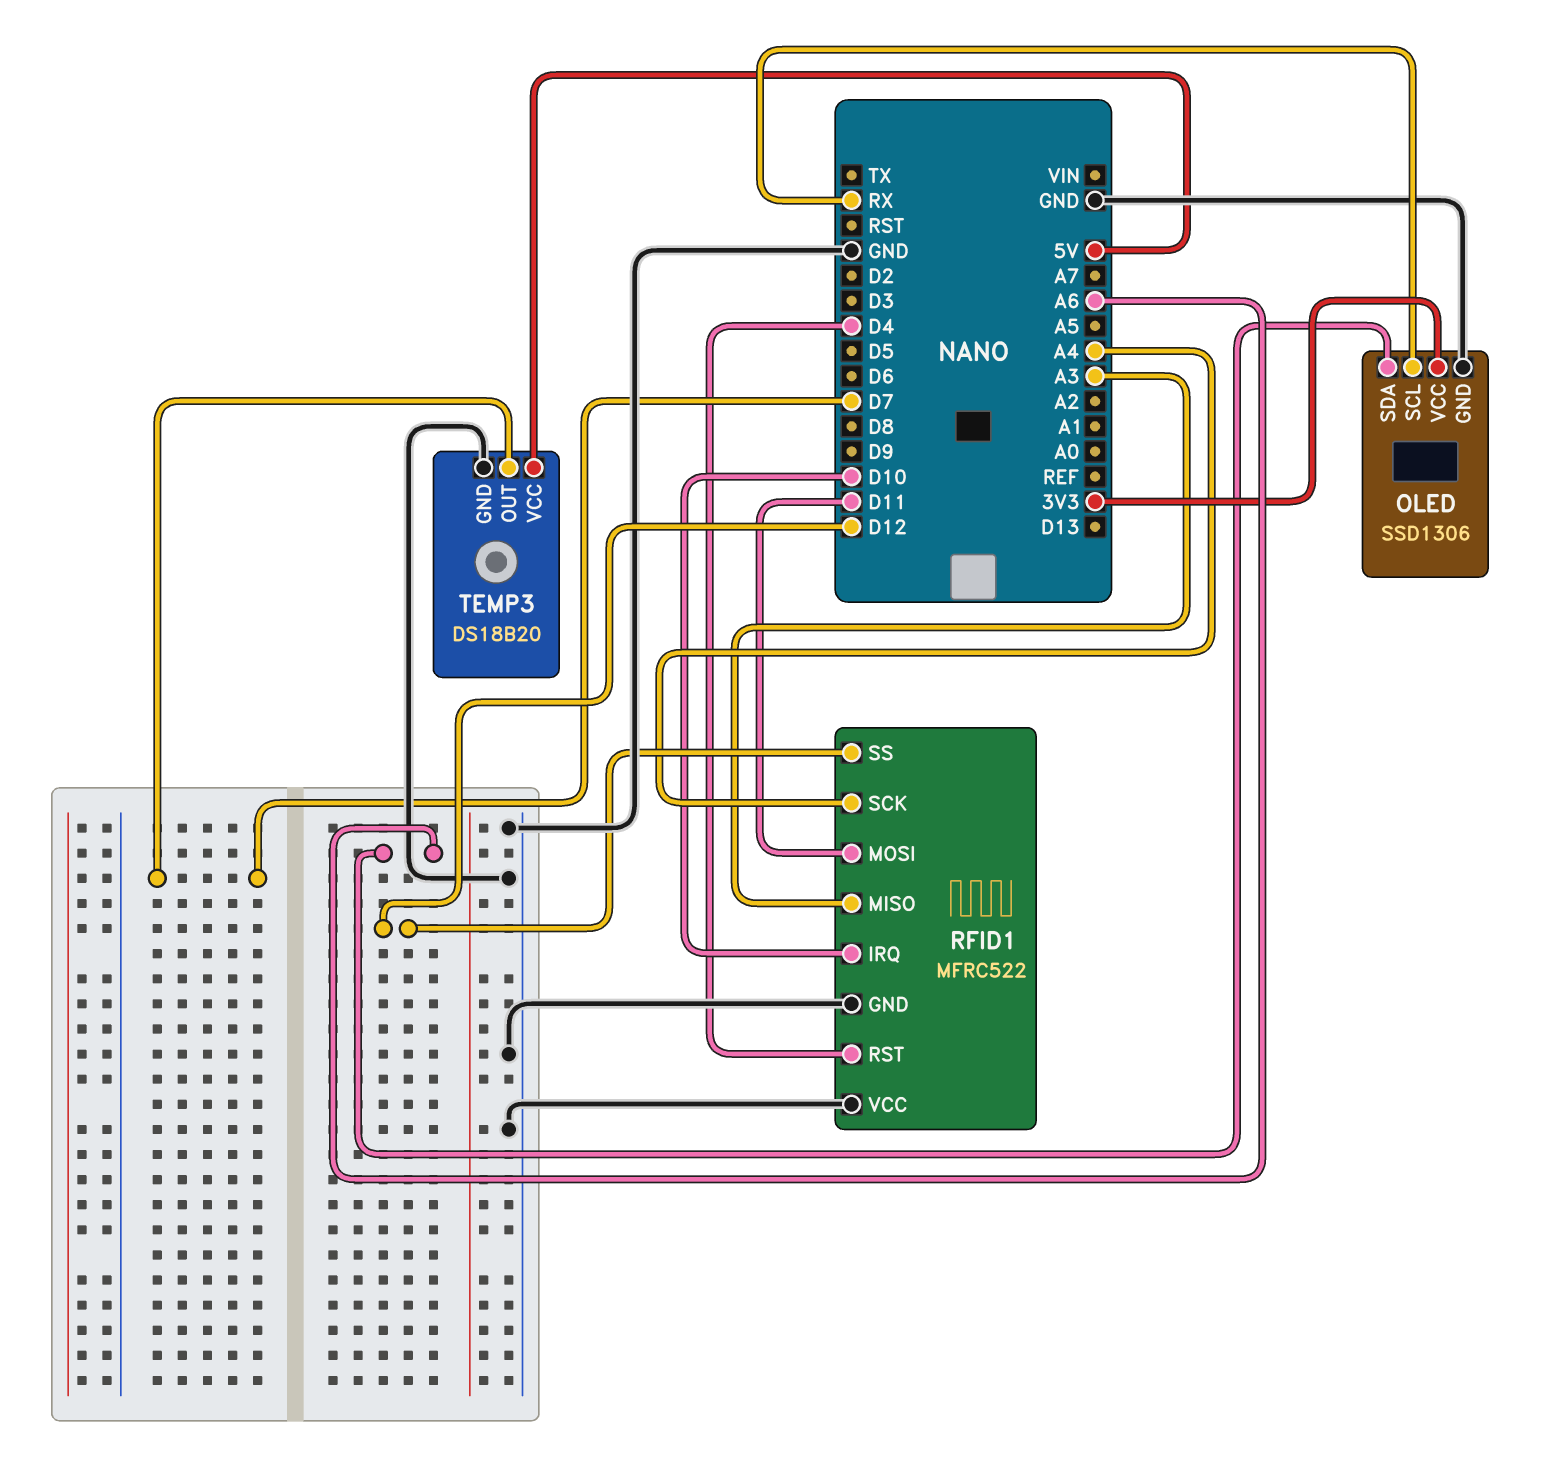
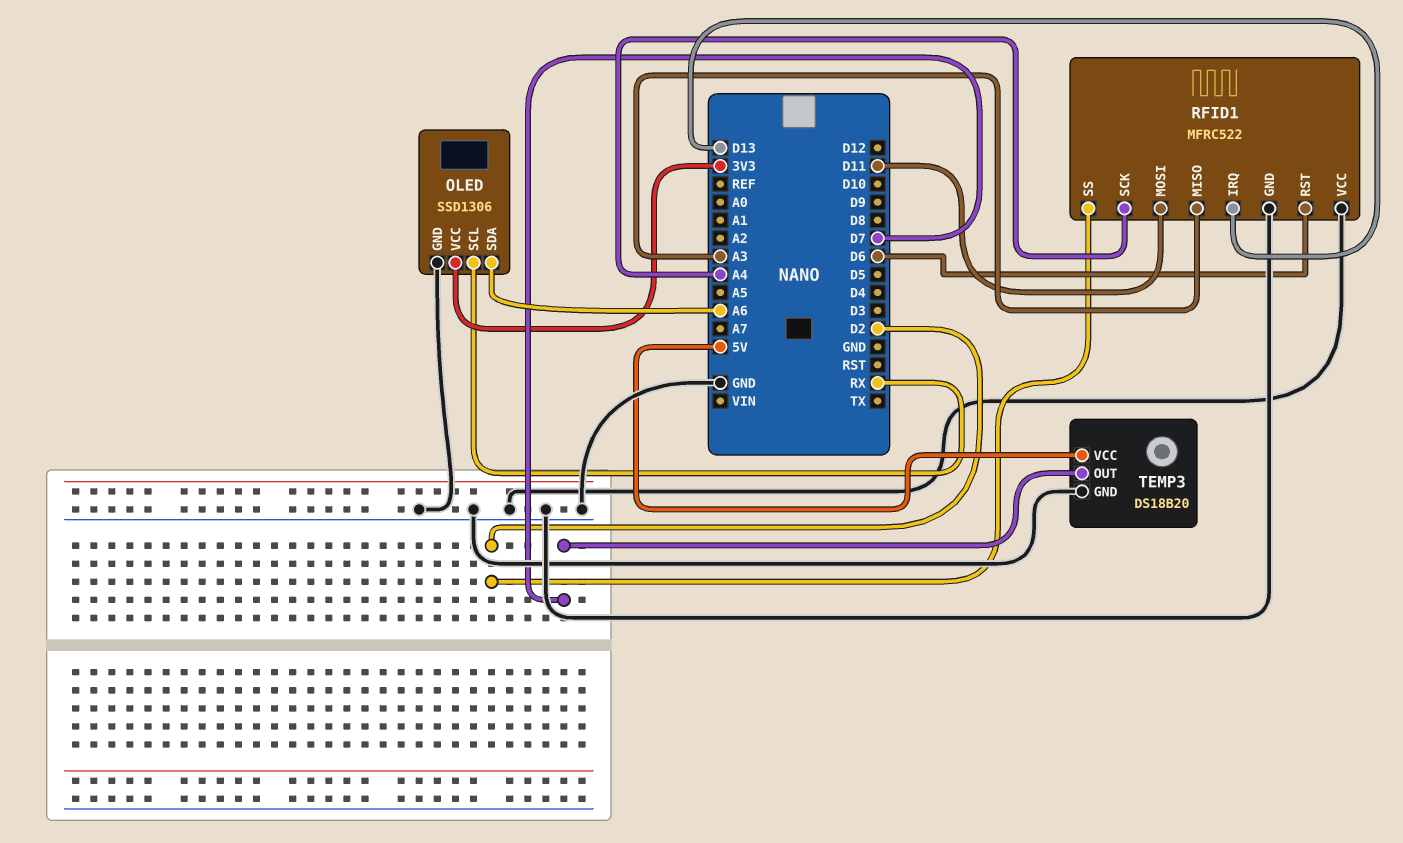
RFID1 pin IRQ: D10 -> D13
RFID1 pin RST: D4 -> D6
RFID1 pin SS: D12 -> D2

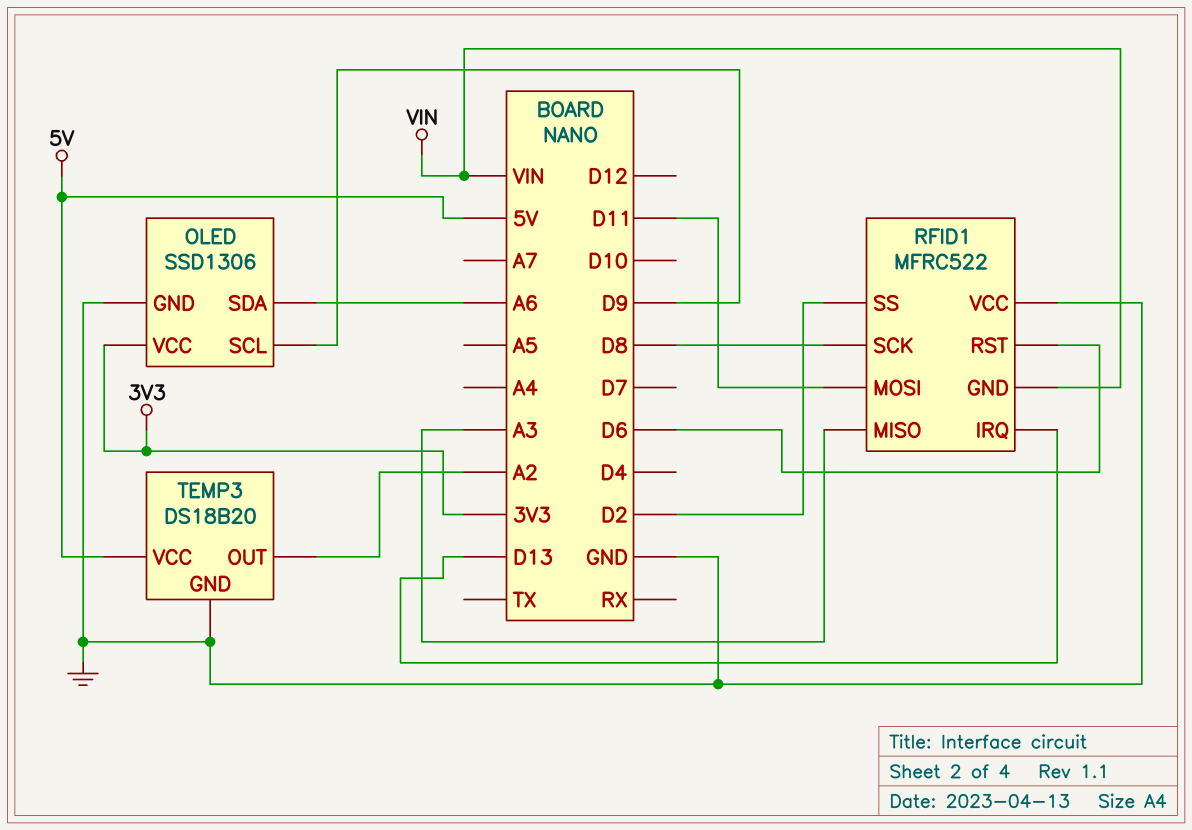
OLED pin SCL: RX -> D9
RFID1 pin GND: GND -> VIN
RFID1 pin SCK: A4 -> D8
TEMP3 pin OUT: D7 -> A2

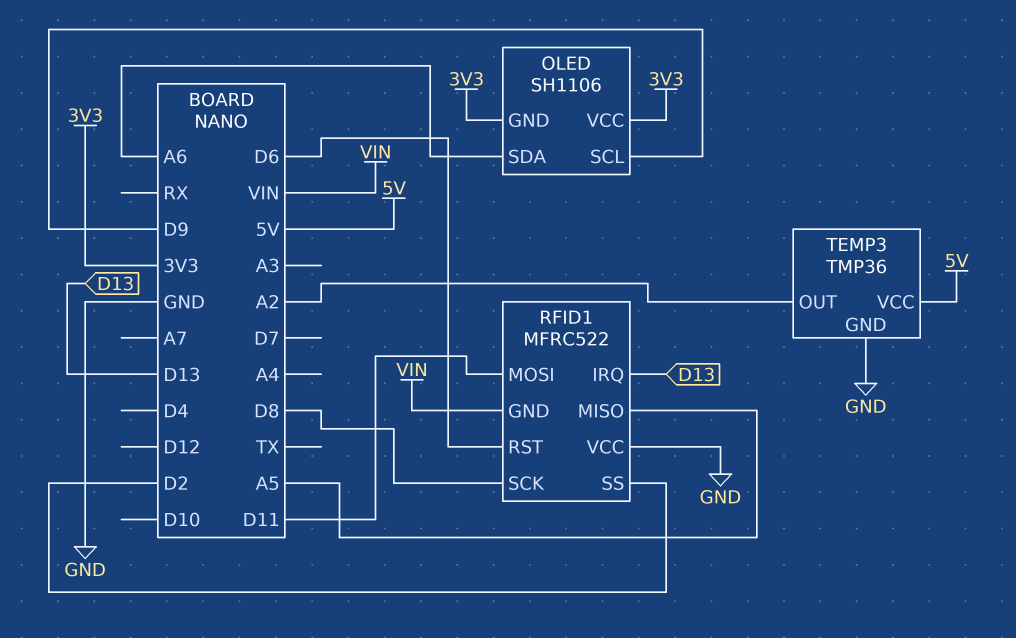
OLED: SSD1306 -> SH1106
OLED pin GND: GND -> 3V3
RFID1 pin MISO: A3 -> A5
TEMP3: DS18B20 -> TMP36

